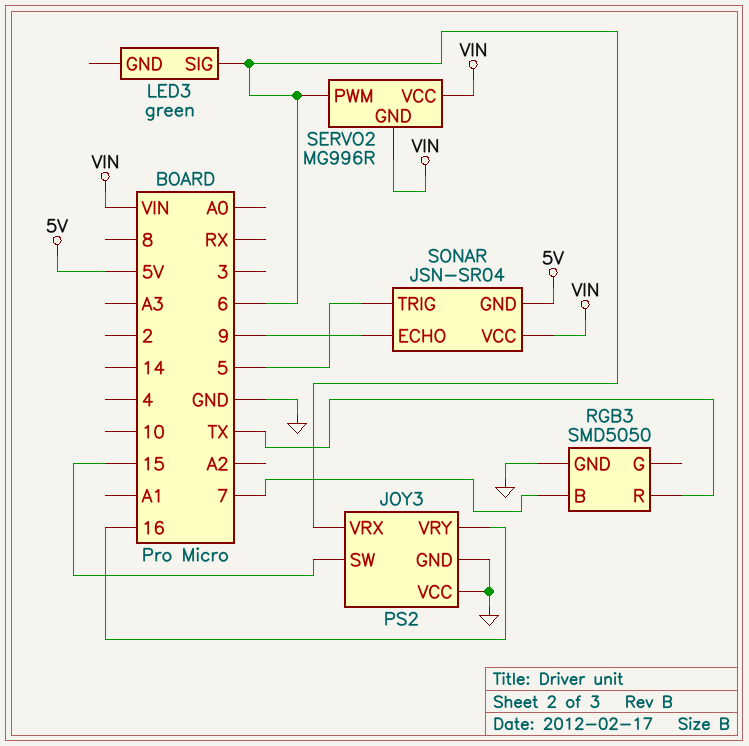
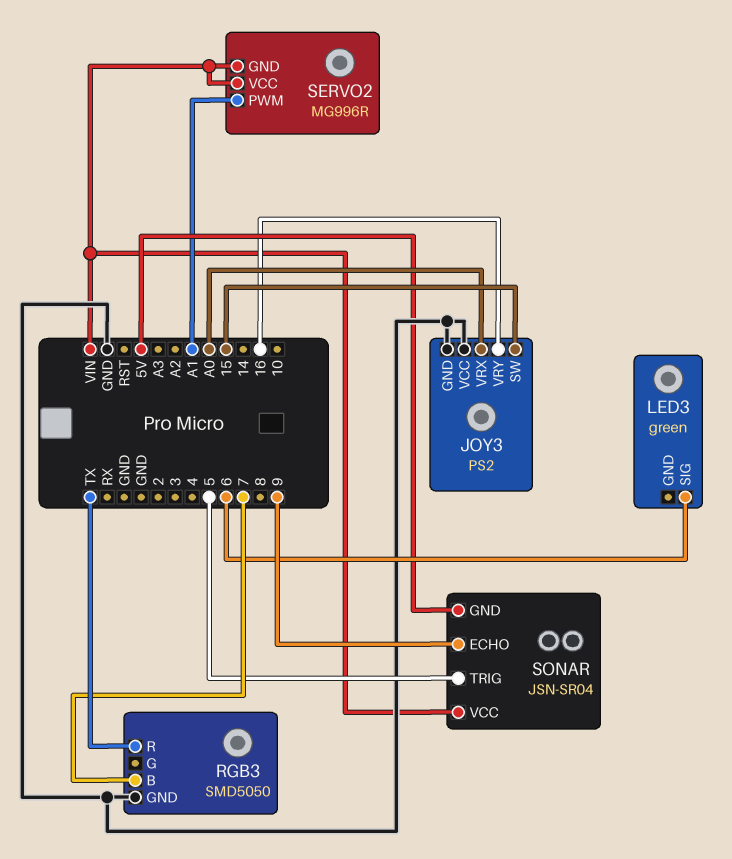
JOY3 pin VRX: 6 -> A0
SERVO2 pin PWM: 6 -> A1

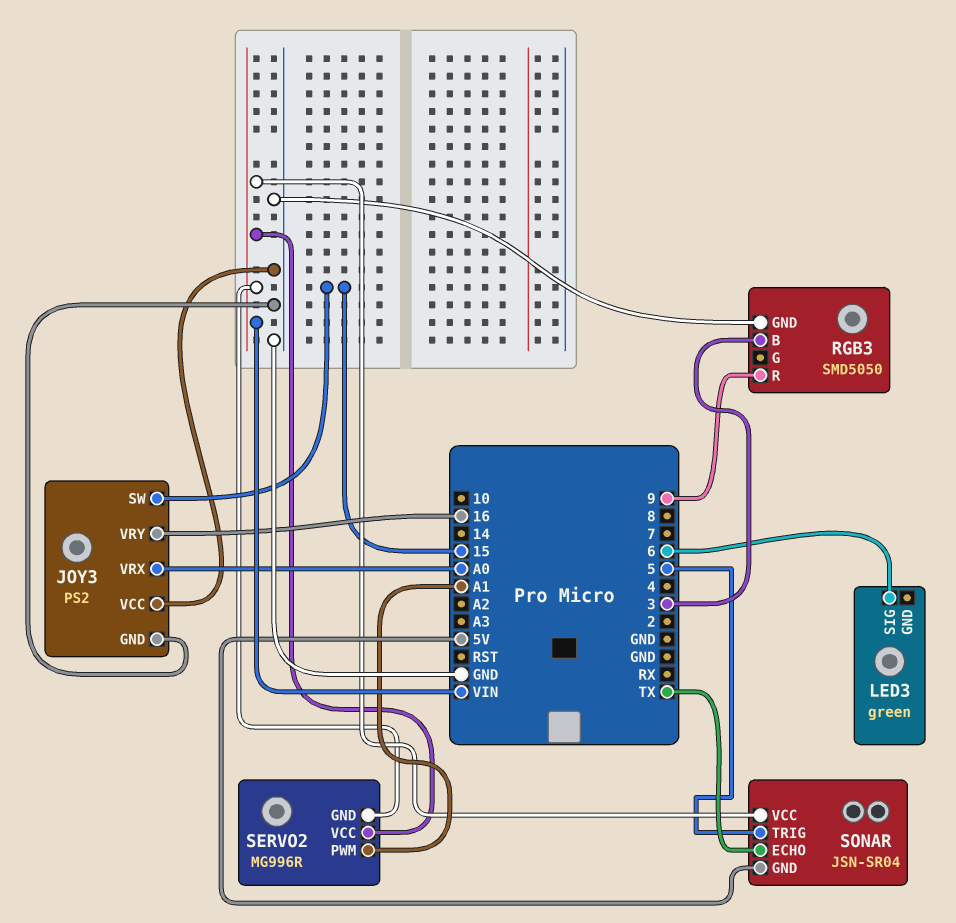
RGB3 pin B: 7 -> 3
RGB3 pin R: TX -> 9
SONAR pin ECHO: 9 -> TX

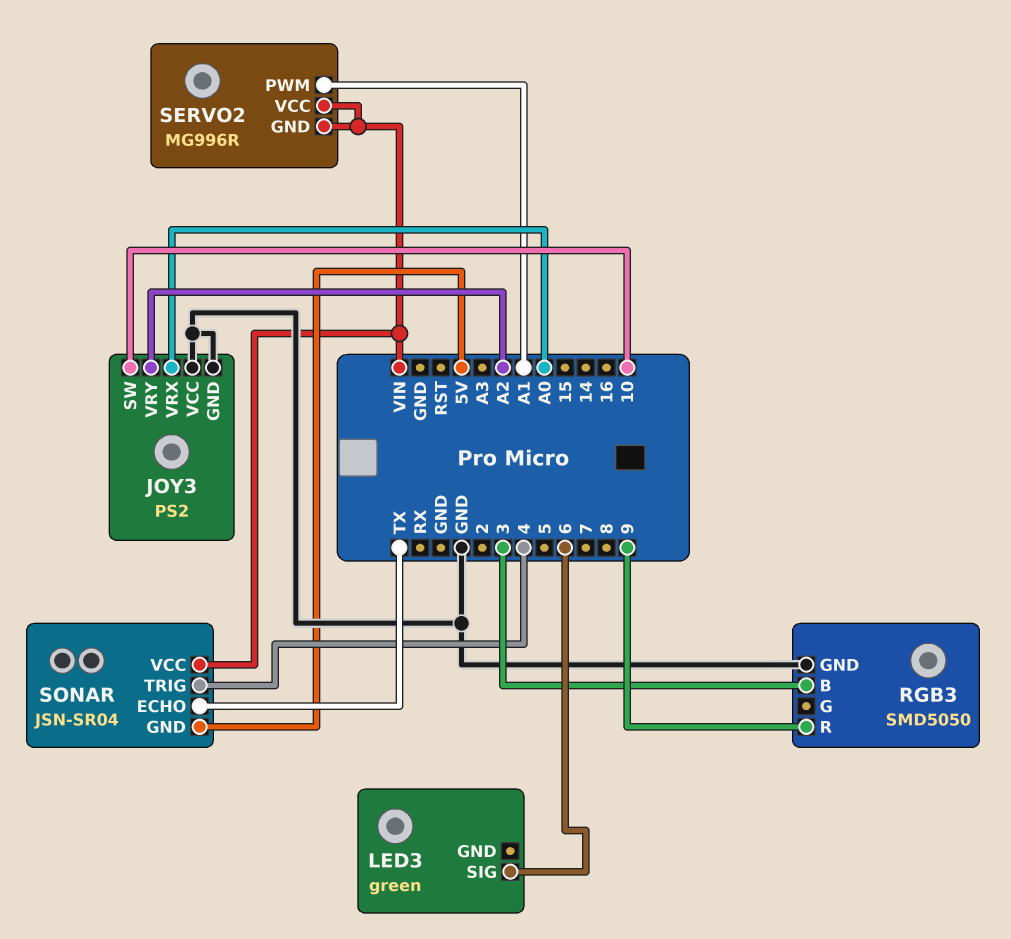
JOY3 pin SW: 15 -> 10
JOY3 pin VRY: 16 -> A2
SONAR pin TRIG: 5 -> 4

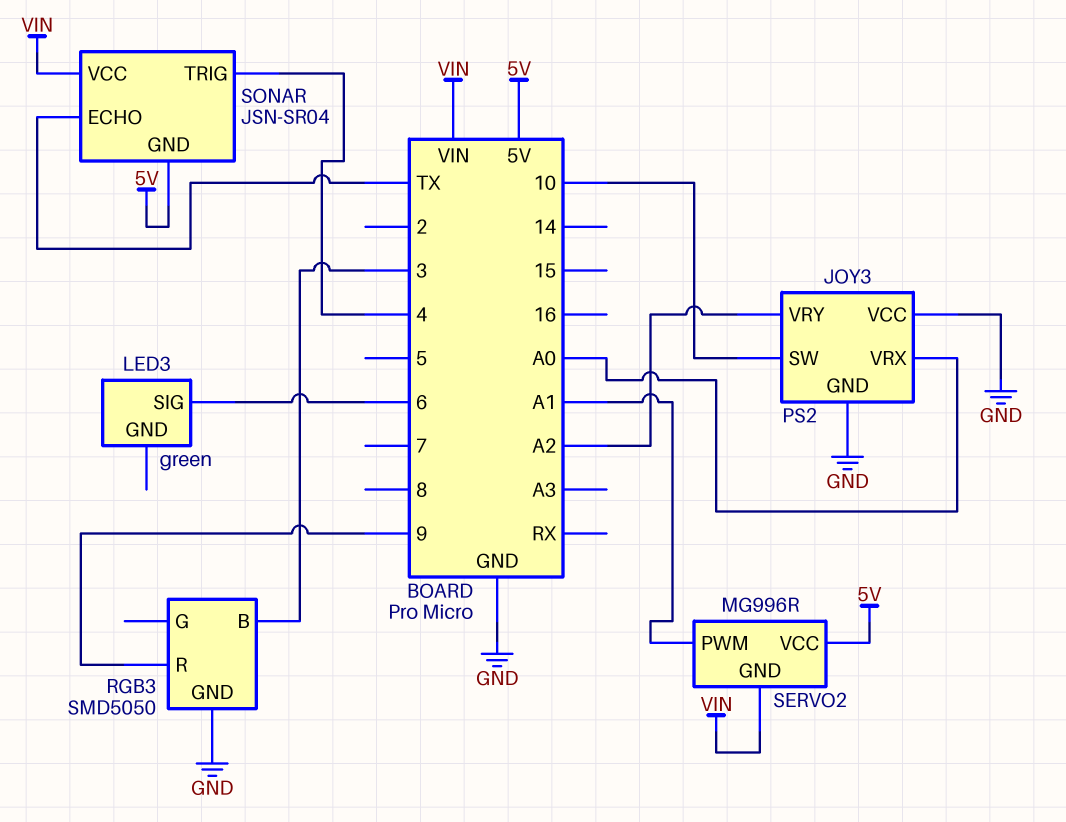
SERVO2 pin VCC: VIN -> 5V

